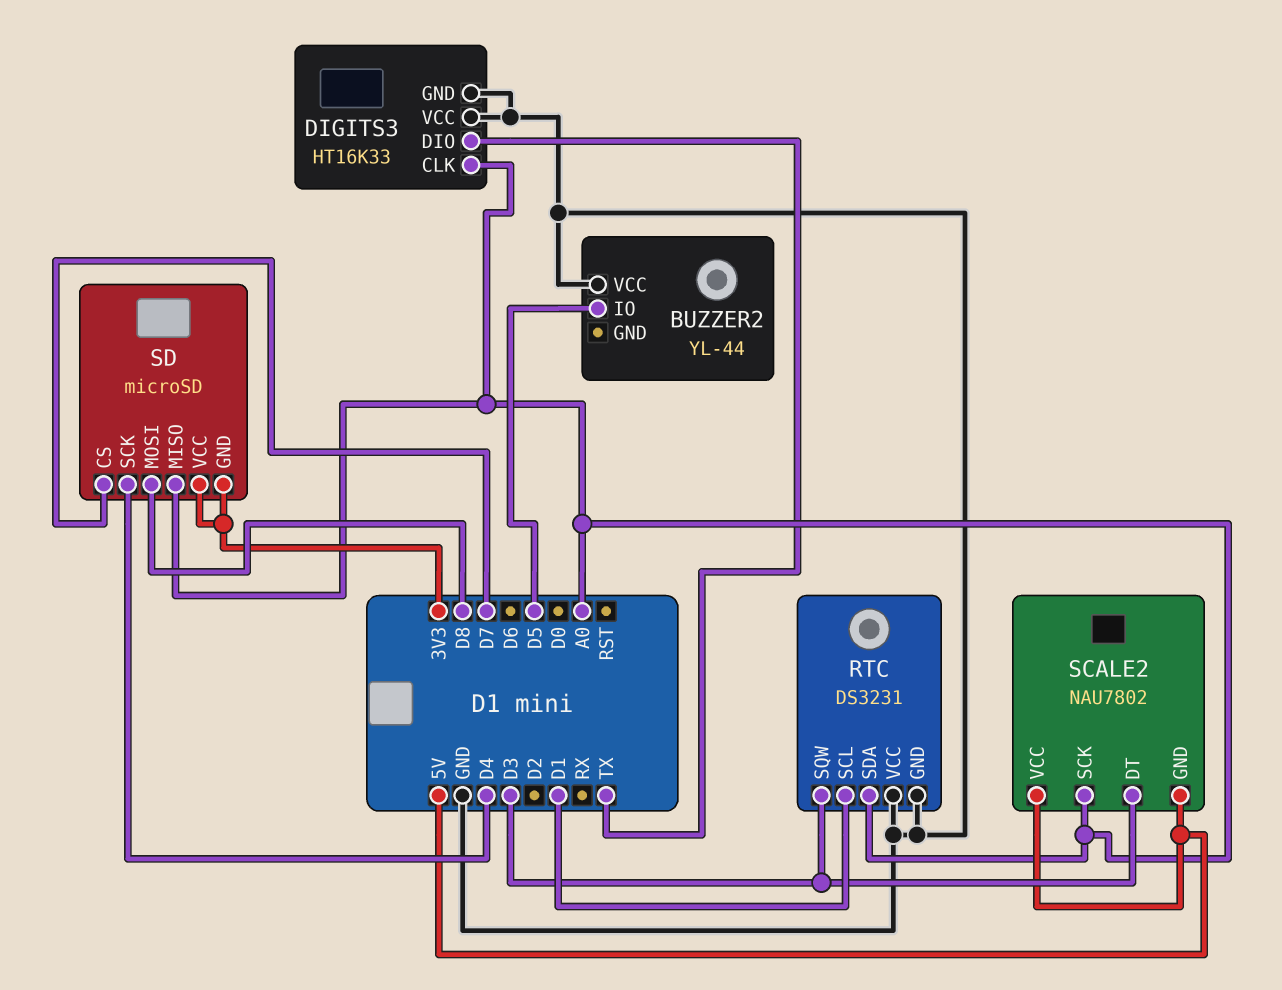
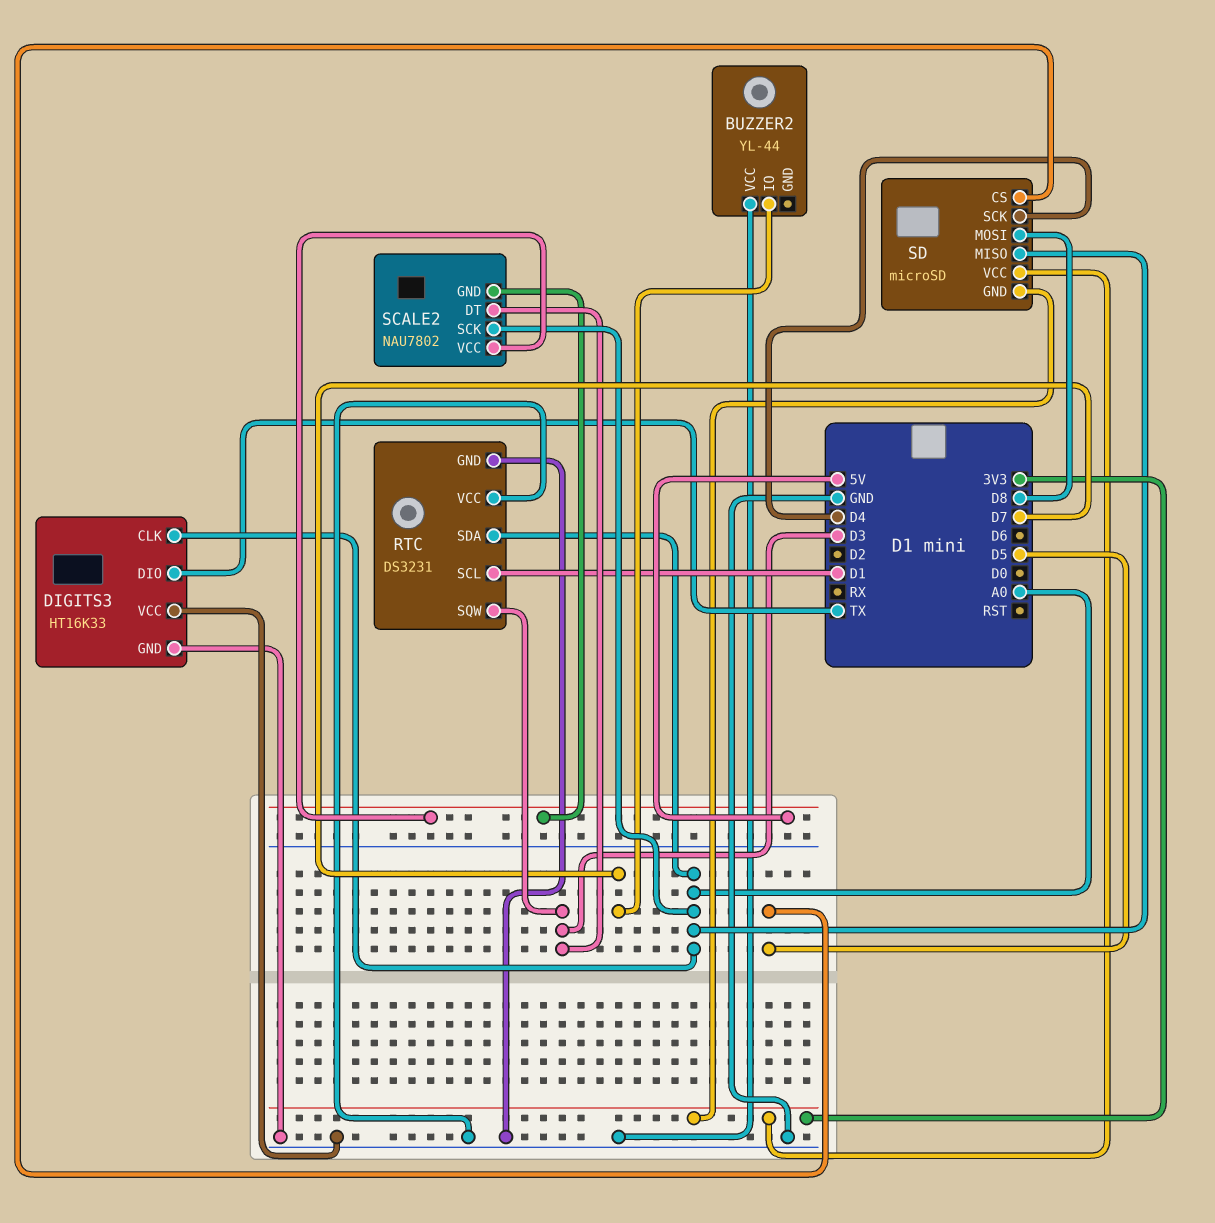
BUZZER2 pin IO: D5 -> D7
SD pin CS: D7 -> D5

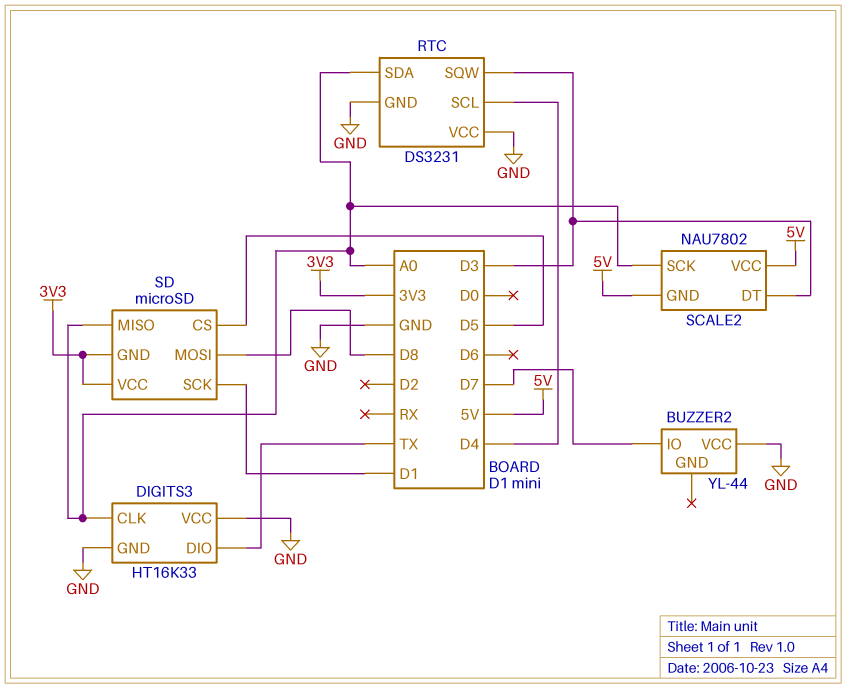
RTC pin SCL: D1 -> D4
SD pin SCK: D4 -> D1

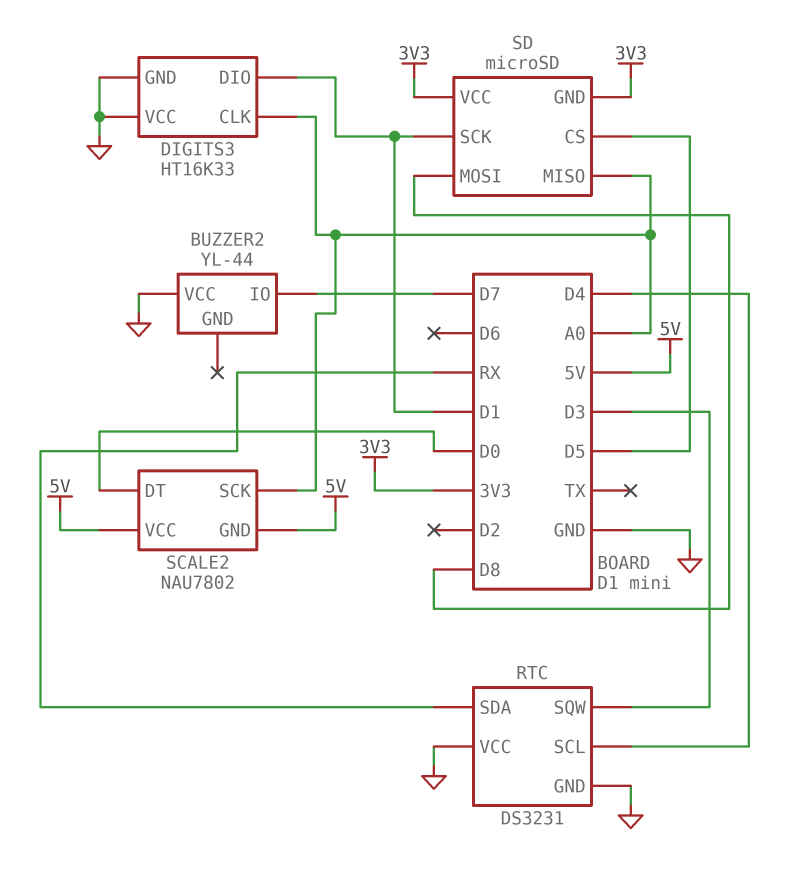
DIGITS3 pin DIO: TX -> D1
RTC pin SDA: A0 -> RX
SCALE2 pin DT: D3 -> D0

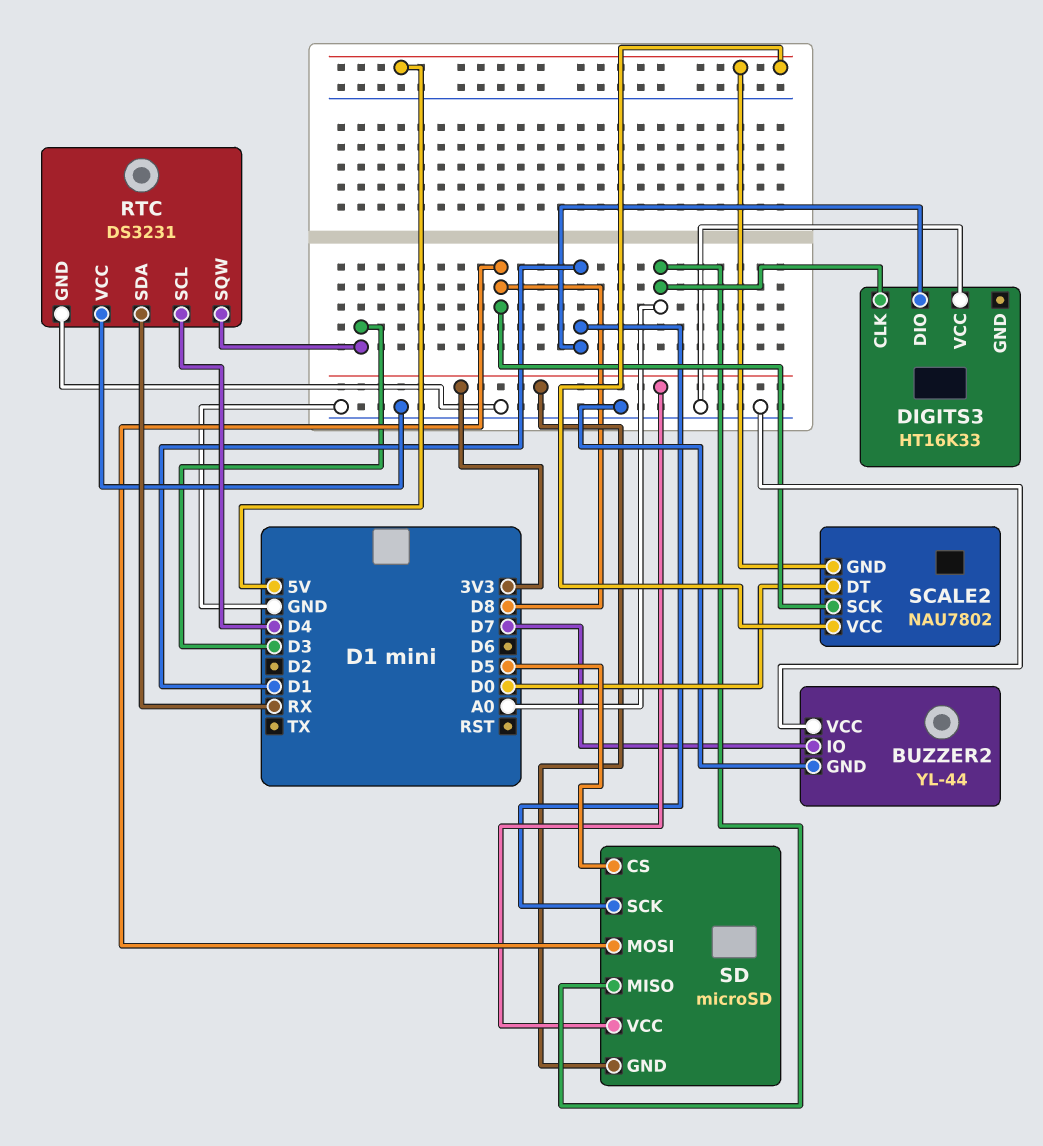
BUZZER2 pin GND: none -> GND
DIGITS3 pin GND: GND -> none
SCALE2 pin SCK: A0 -> D8

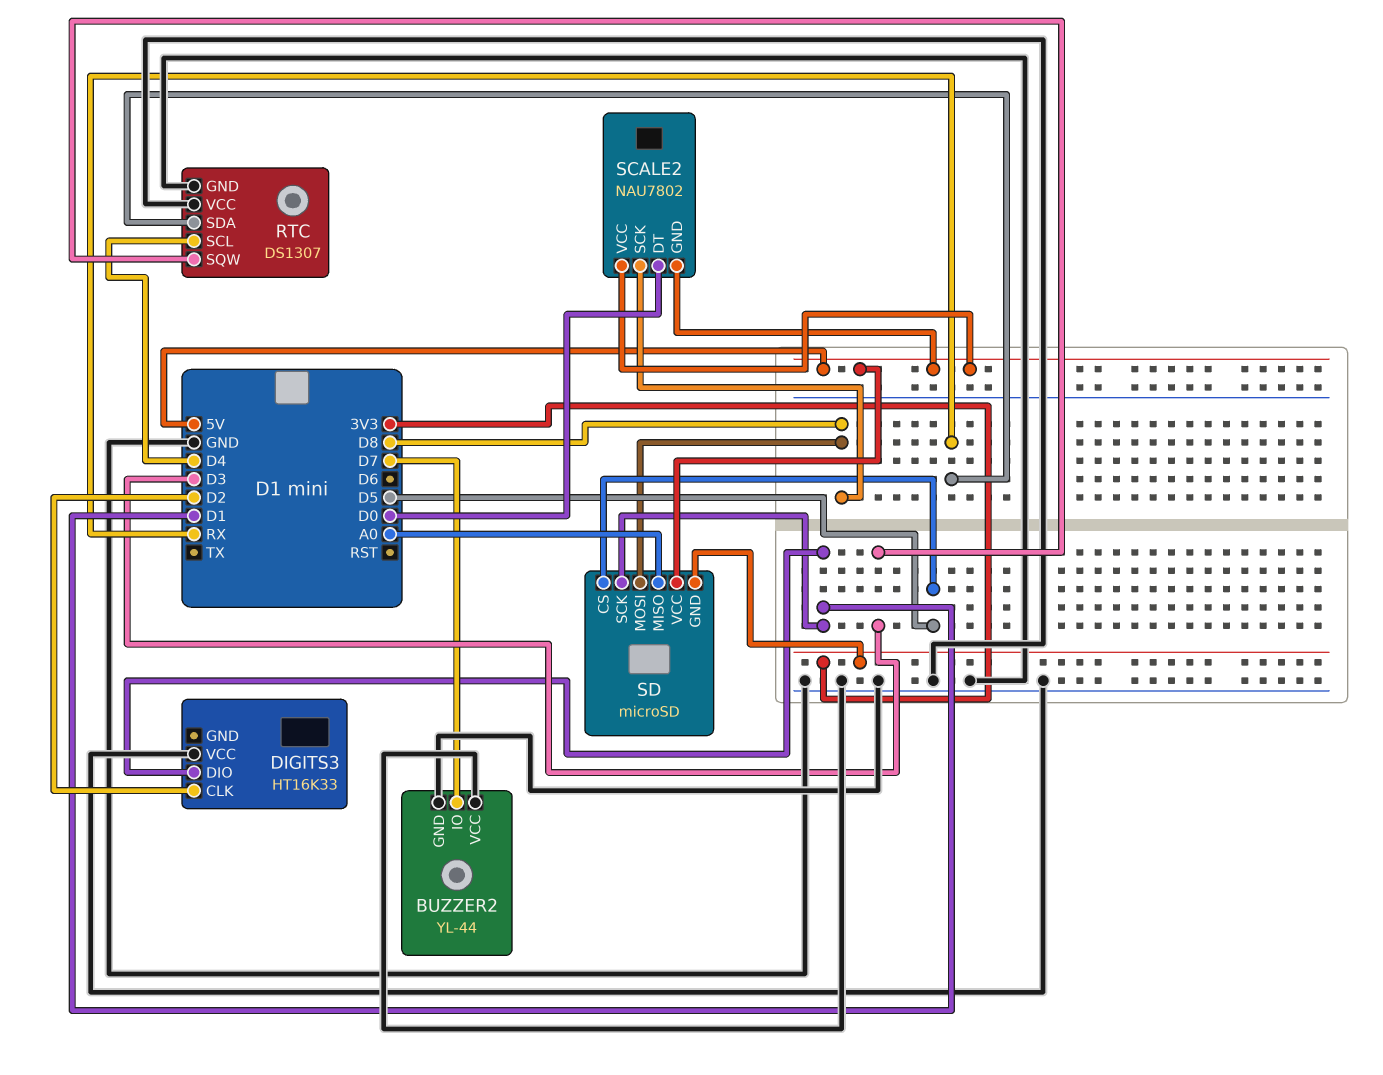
DIGITS3 pin CLK: A0 -> D2
RTC: DS3231 -> DS1307
SD pin VCC: 3V3 -> 5V

